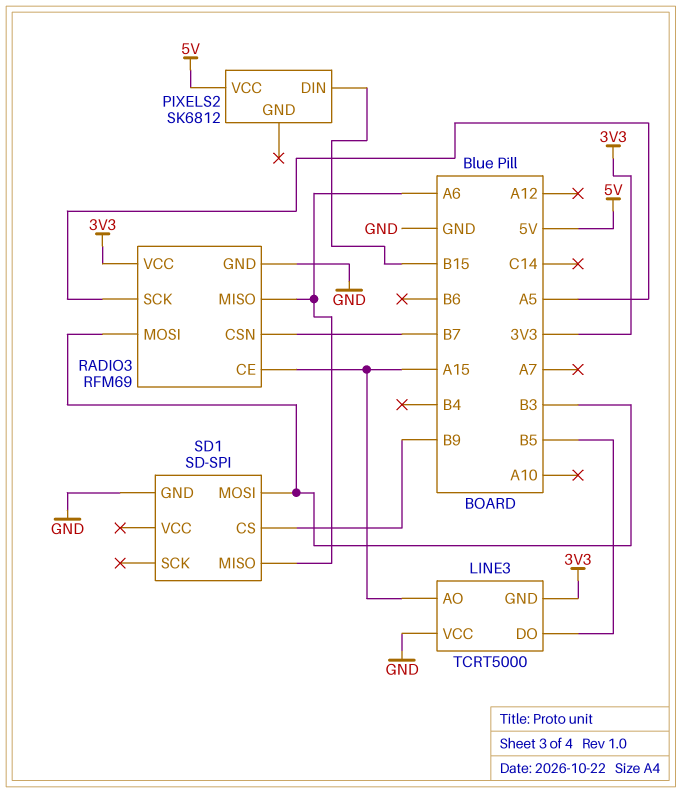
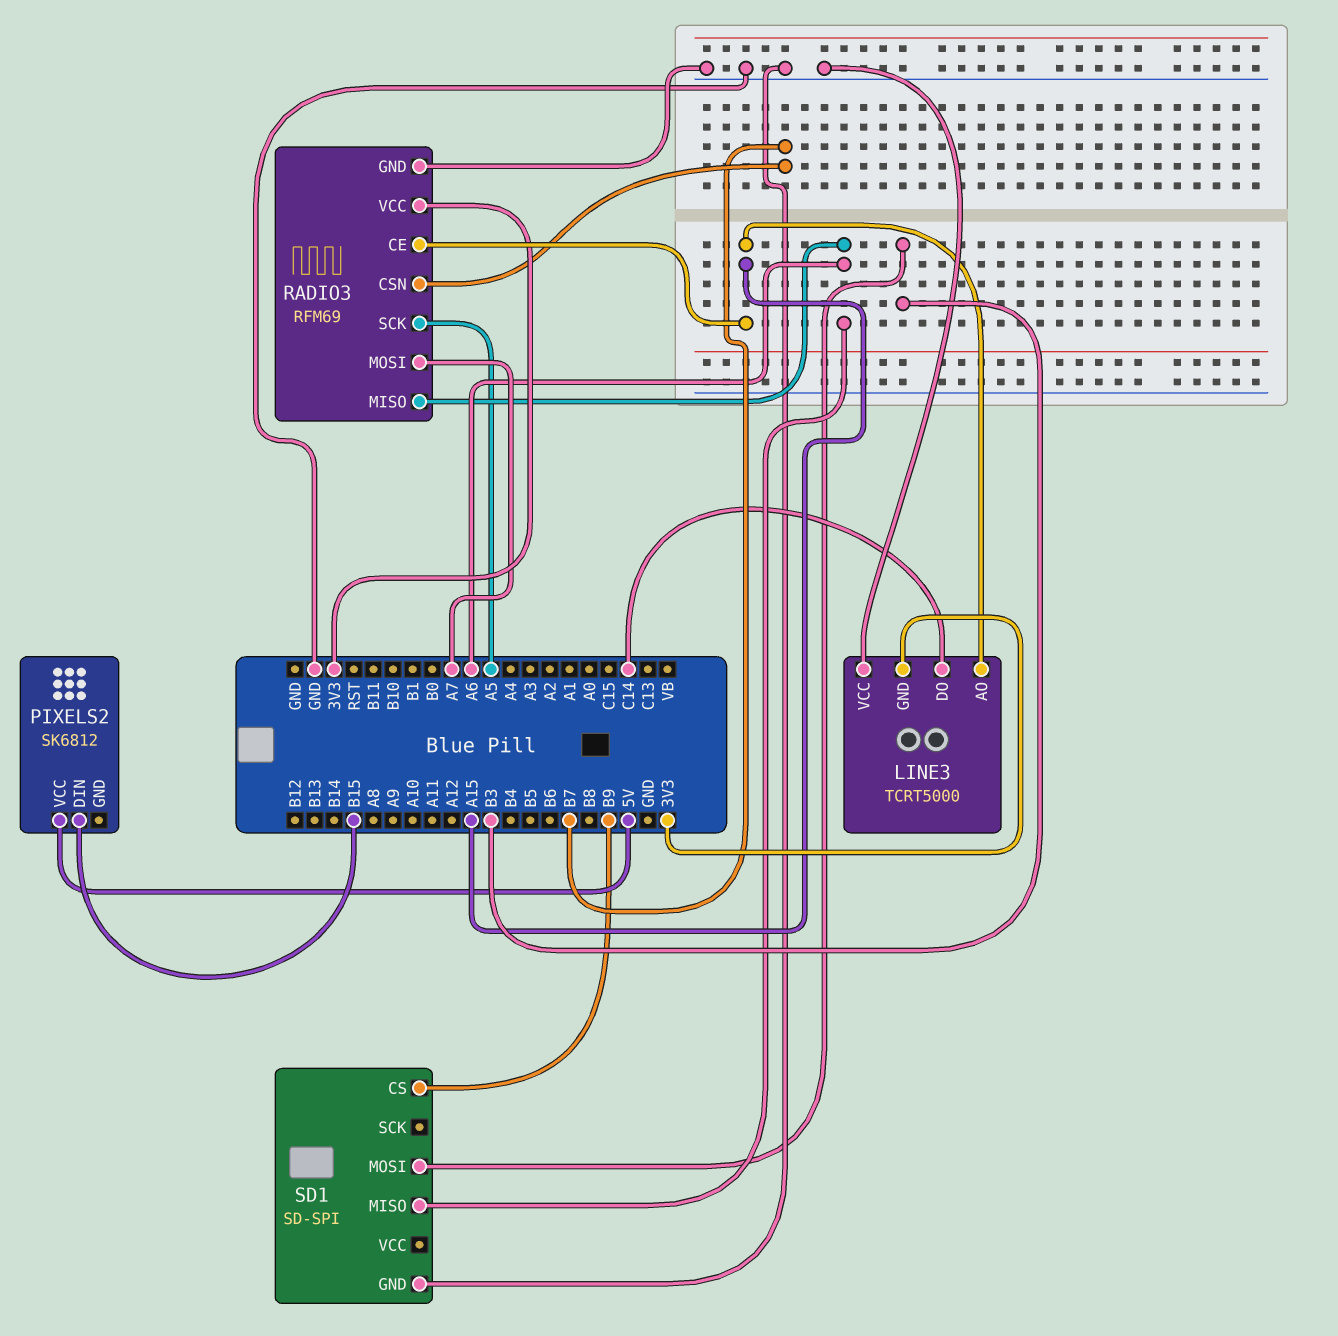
LINE3 pin DO: B5 -> C14
RADIO3 pin MOSI: B3 -> A7

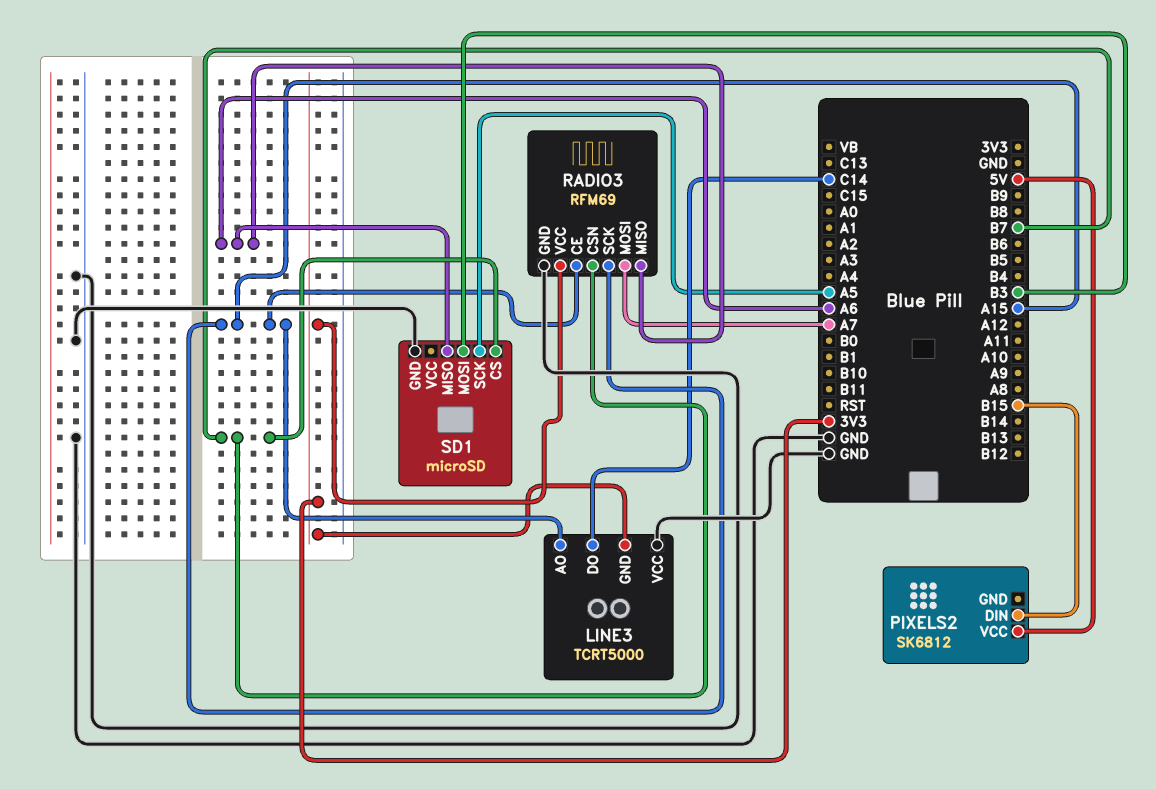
RADIO3 pin SCK: A5 -> A15
SD1: SD-SPI -> microSD
SD1 pin CS: B9 -> B7
SD1 pin SCK: none -> A5

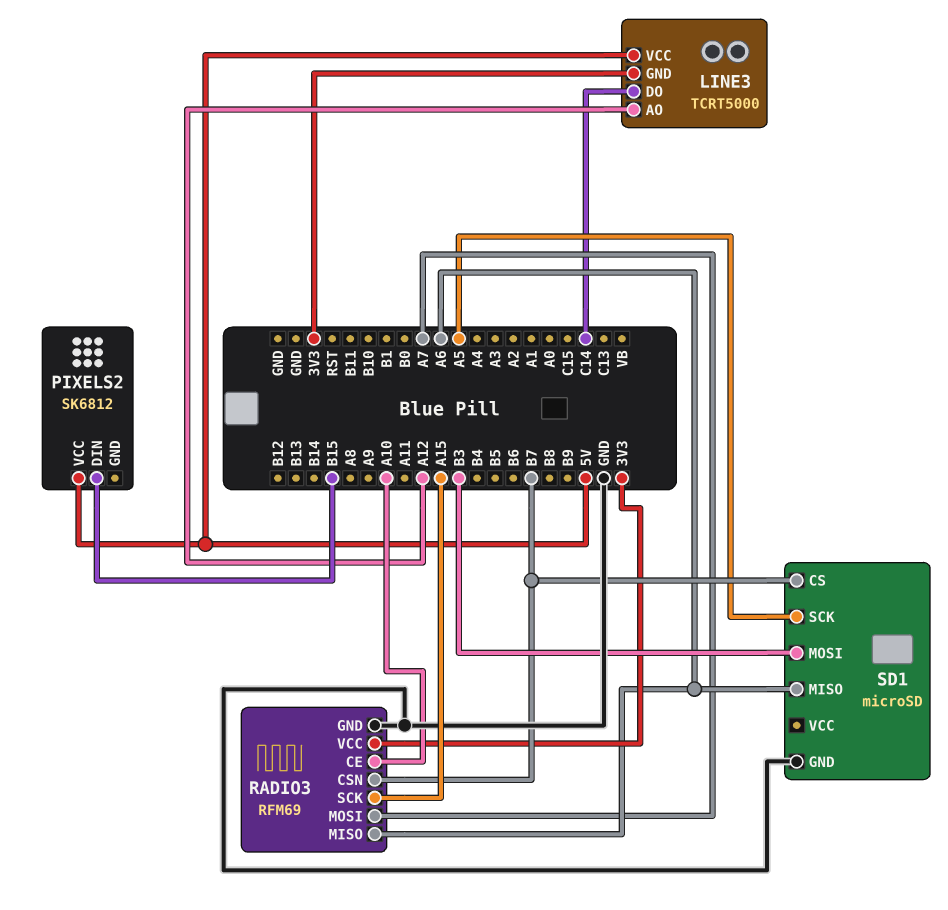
LINE3 pin AO: A15 -> A12
LINE3 pin VCC: GND -> 5V
RADIO3 pin CE: A15 -> A10

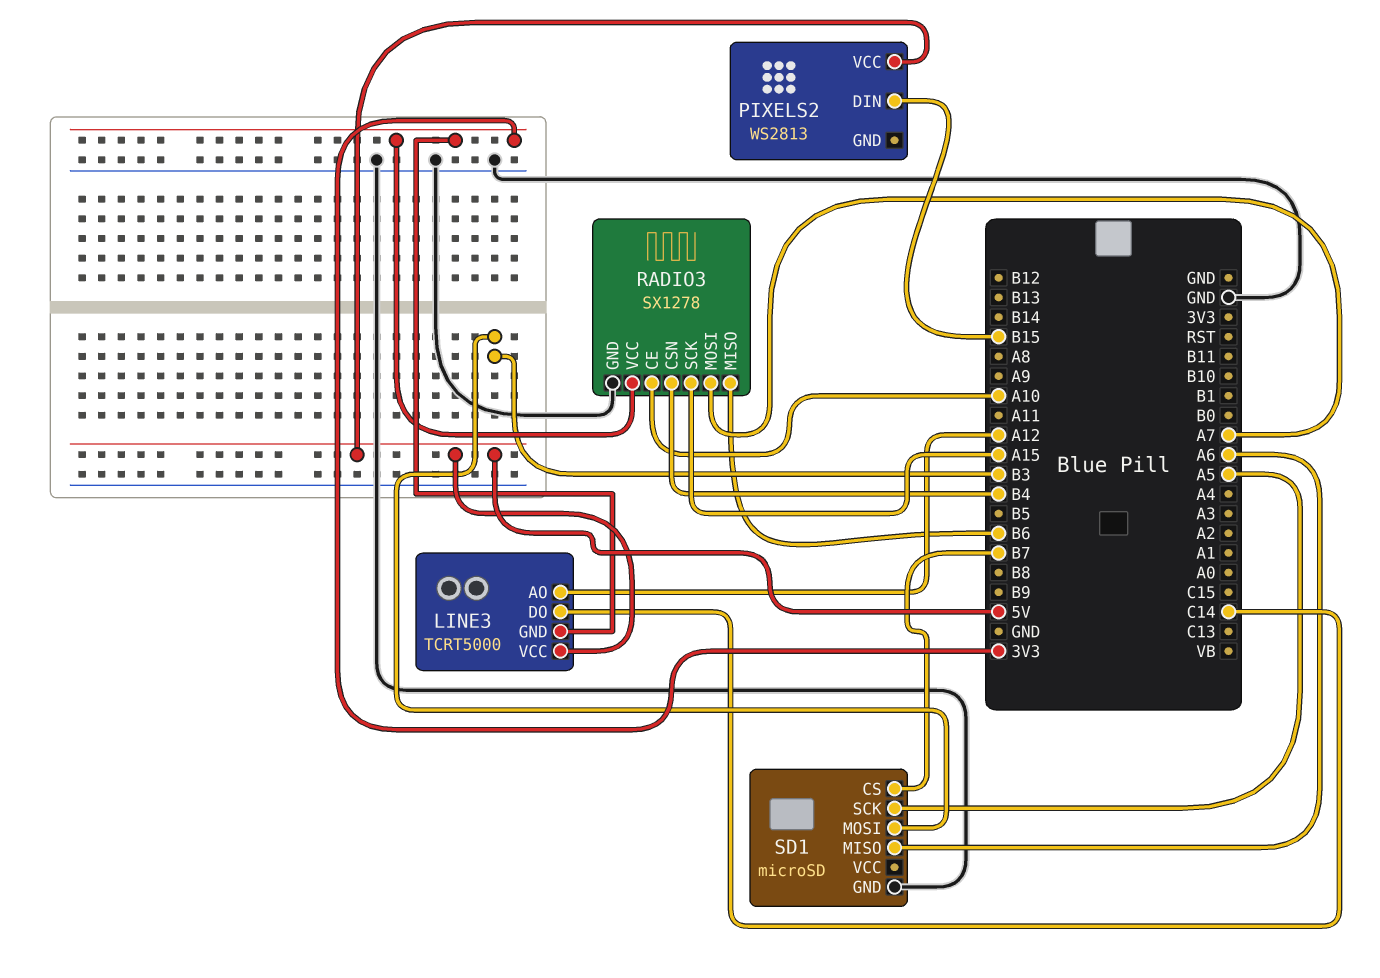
PIXELS2: SK6812 -> WS2813
RADIO3: RFM69 -> SX1278
RADIO3 pin CSN: B7 -> B4
RADIO3 pin MISO: A6 -> B6

